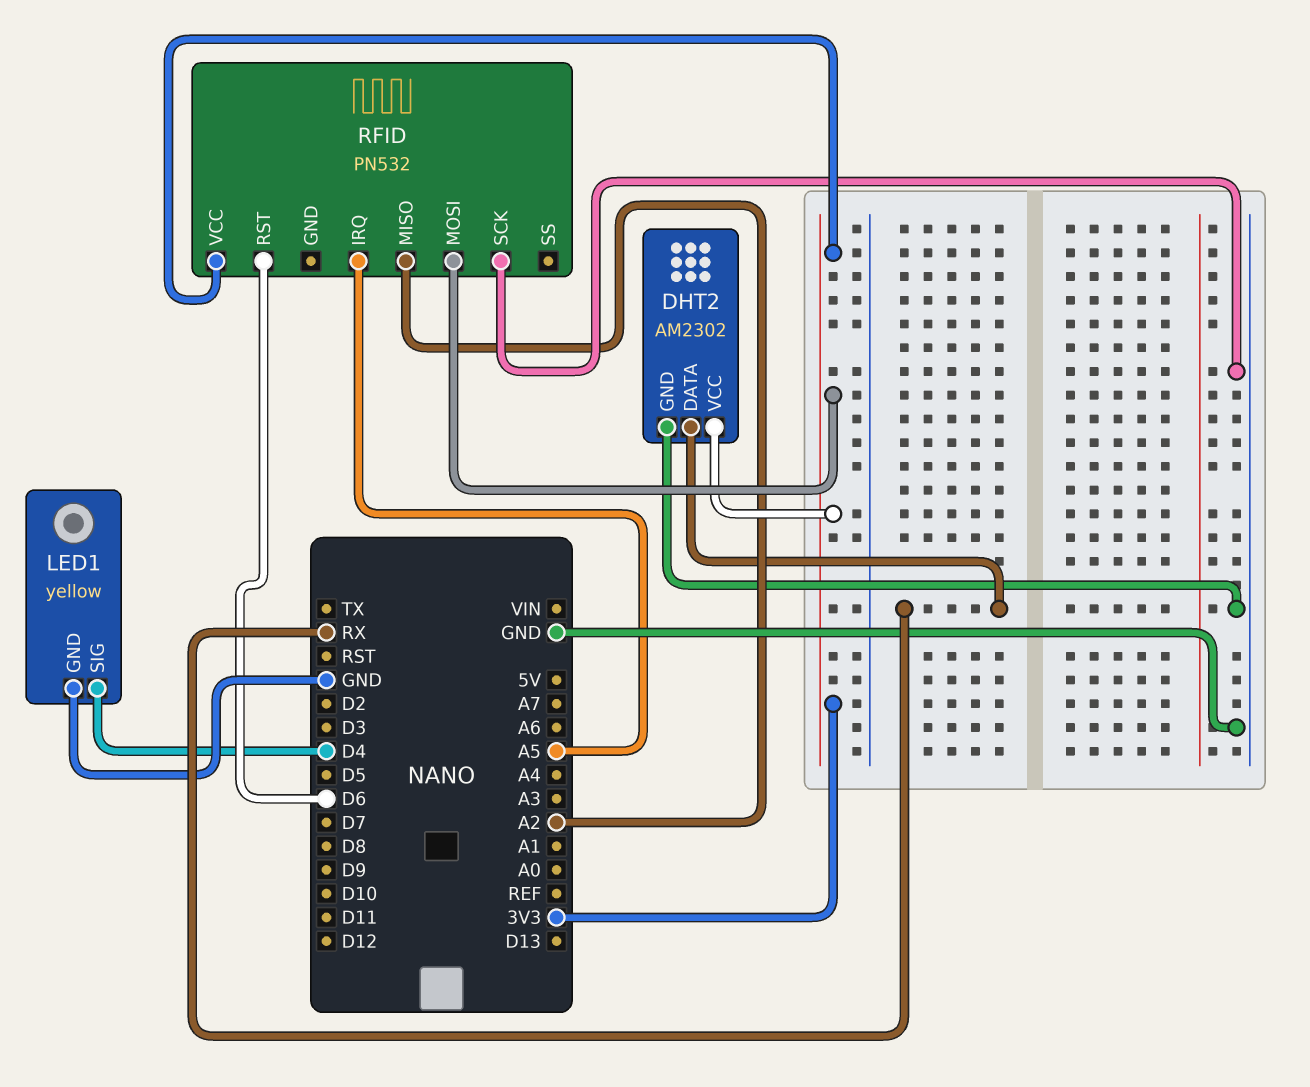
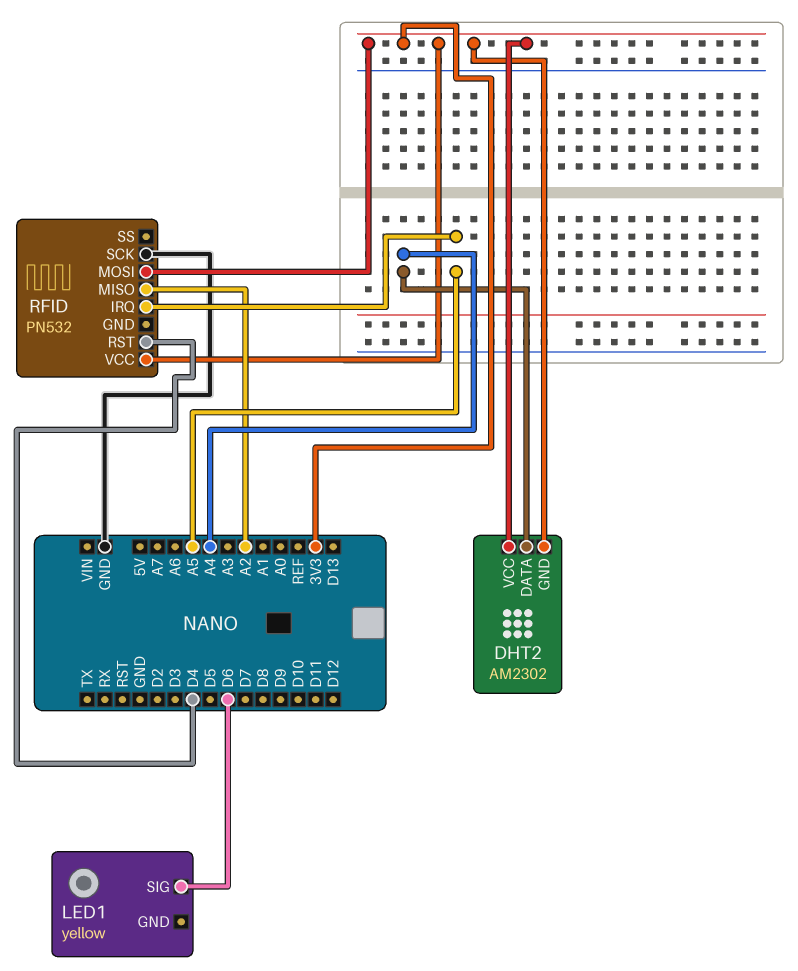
DHT2 pin DATA: RX -> A4
DHT2 pin GND: GND -> 3V3
LED1 pin GND: GND -> none
LED1 pin SIG: D4 -> D6
RFID pin RST: D6 -> D4

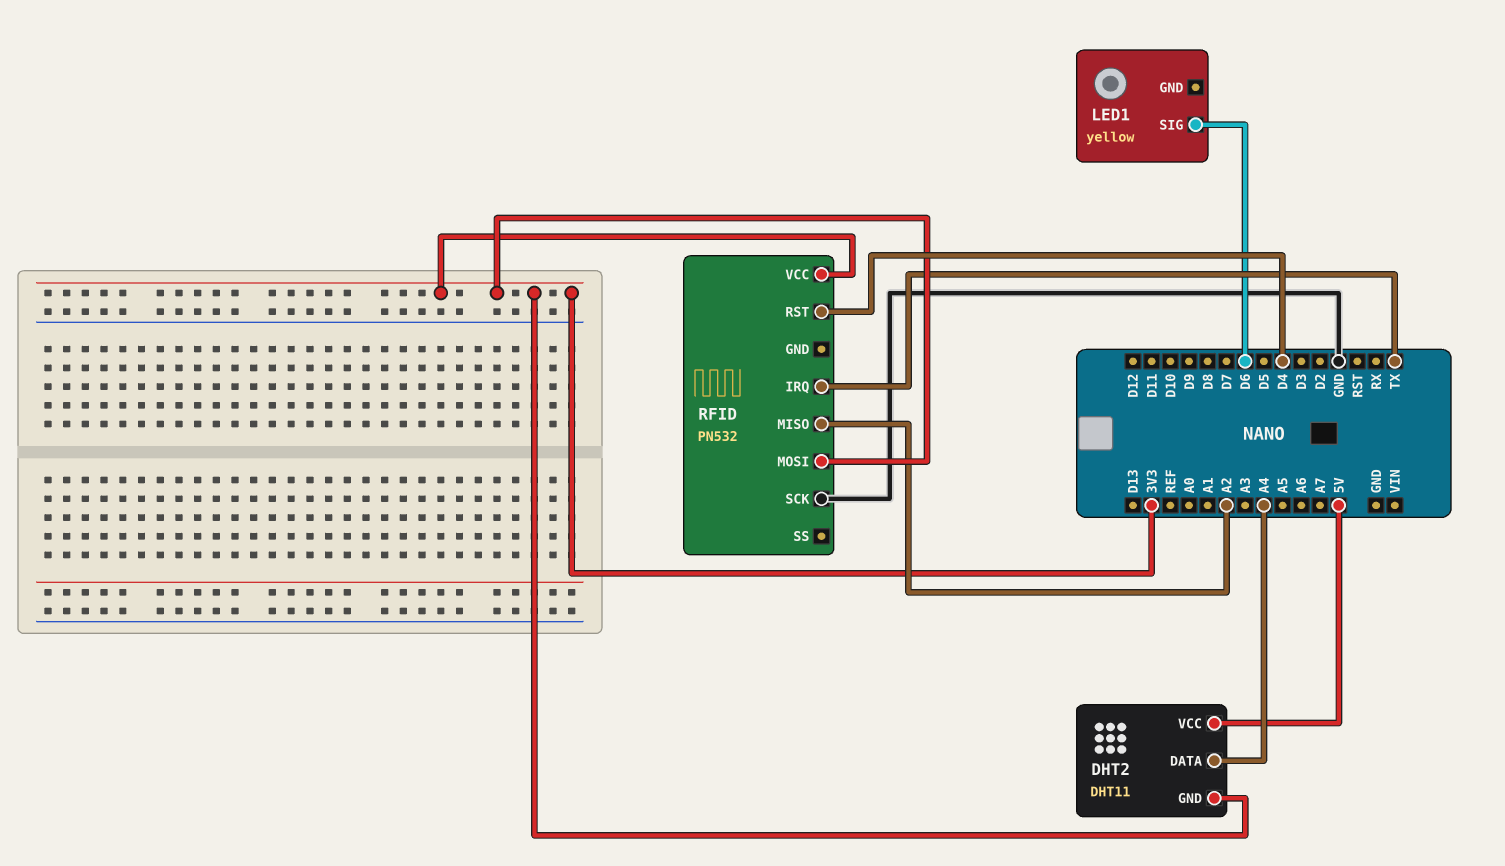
DHT2: AM2302 -> DHT11
DHT2 pin VCC: 3V3 -> 5V
RFID pin IRQ: A5 -> TX

